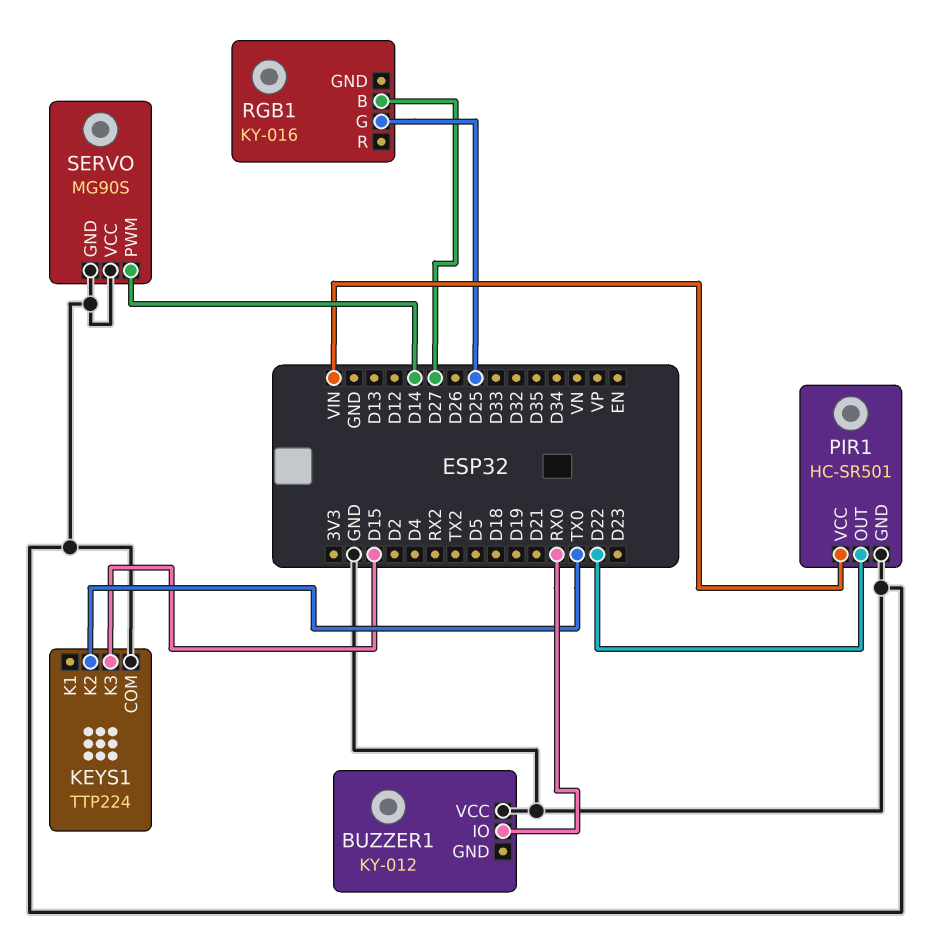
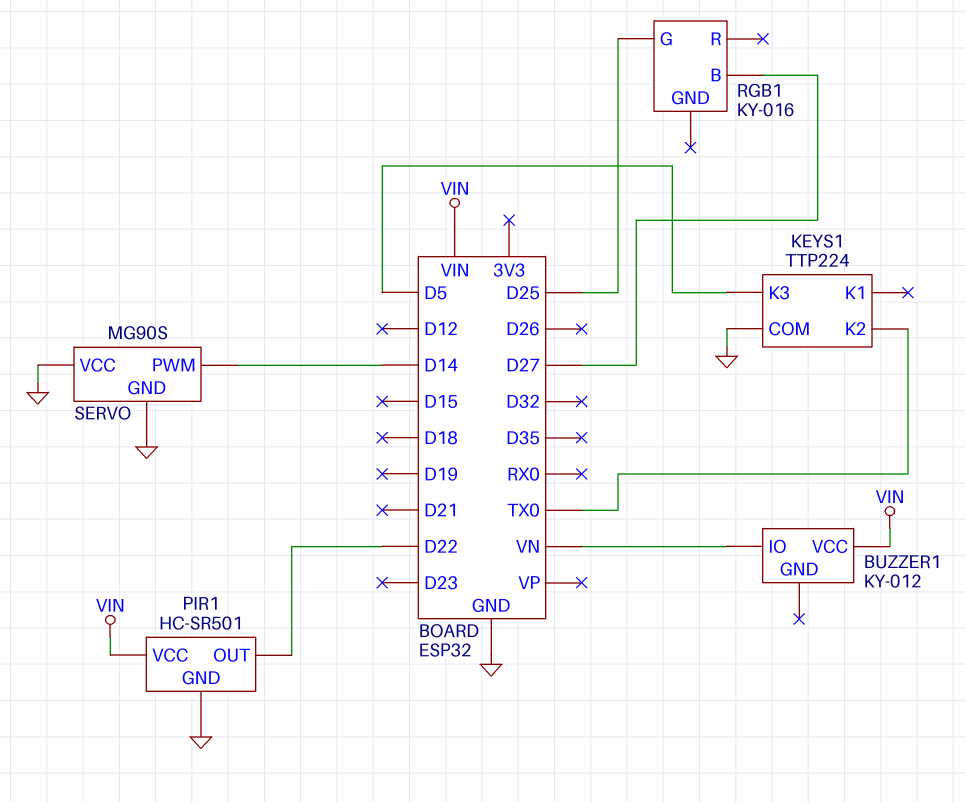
BUZZER1 pin IO: RX0 -> VN
BUZZER1 pin VCC: GND -> VIN
KEYS1 pin K3: D15 -> D5

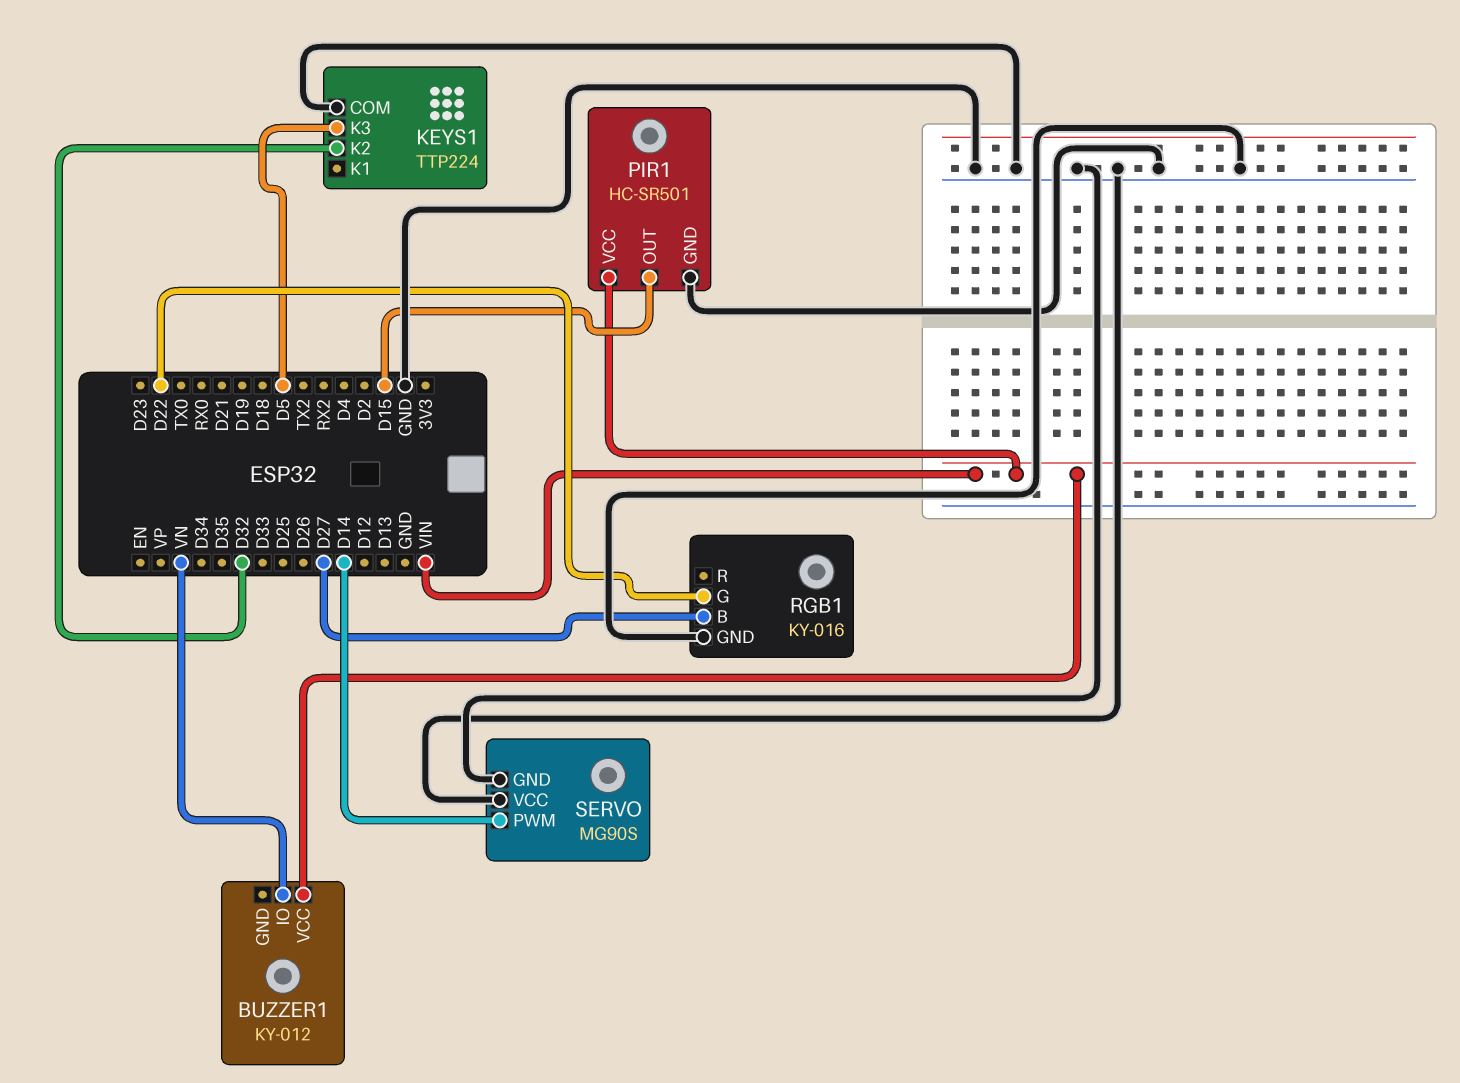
KEYS1 pin K2: TX0 -> D32
PIR1 pin OUT: D22 -> D15
RGB1 pin G: D25 -> D22
RGB1 pin GND: none -> GND

